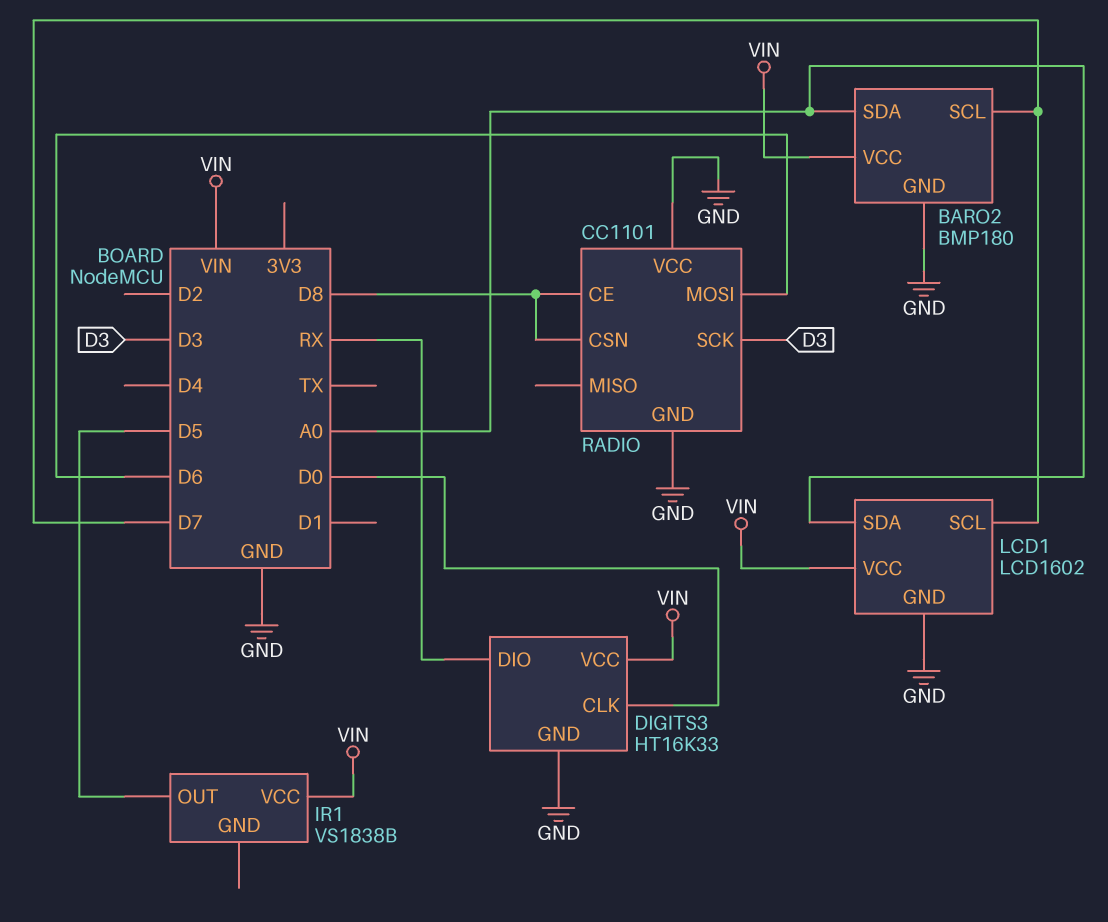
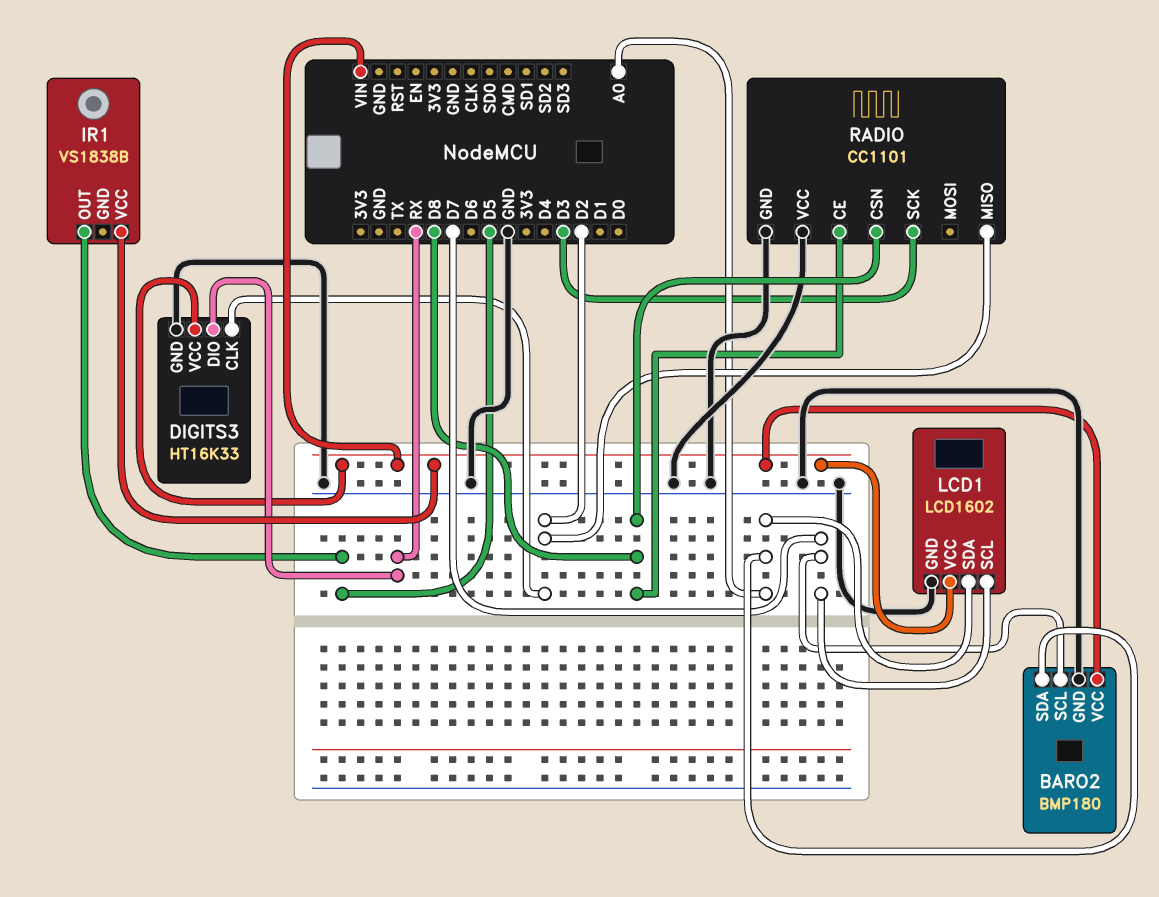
DIGITS3 pin CLK: D0 -> D2
RADIO pin MISO: none -> D2
RADIO pin MOSI: D6 -> none

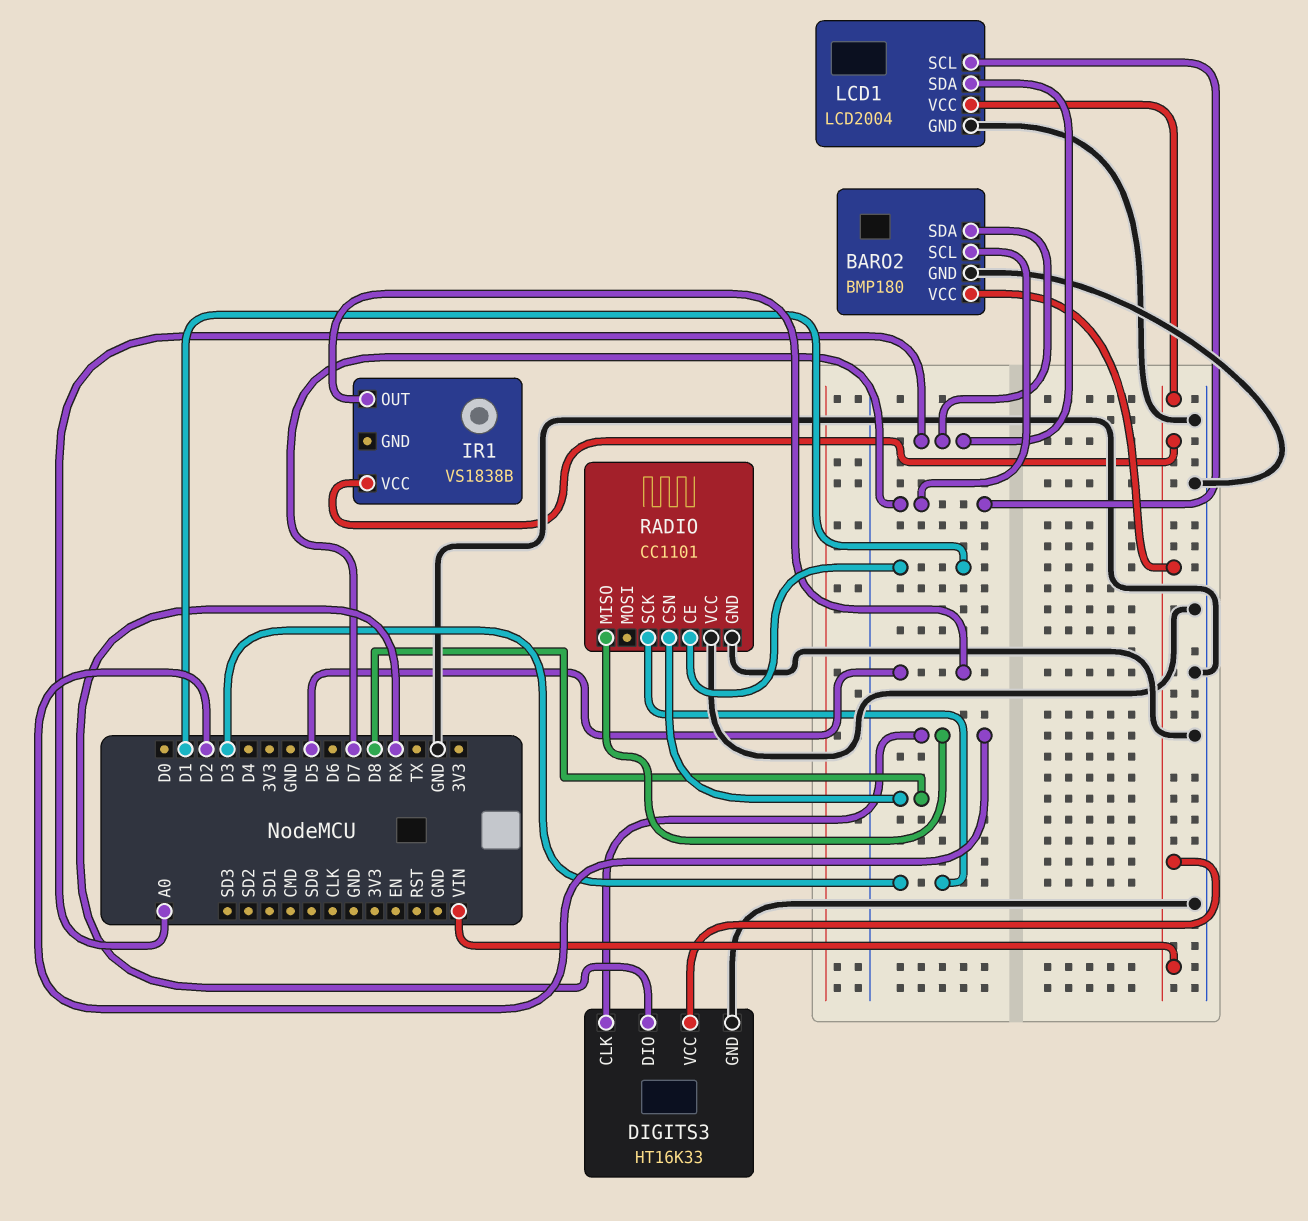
LCD1: LCD1602 -> LCD2004
RADIO pin CE: D8 -> D1

